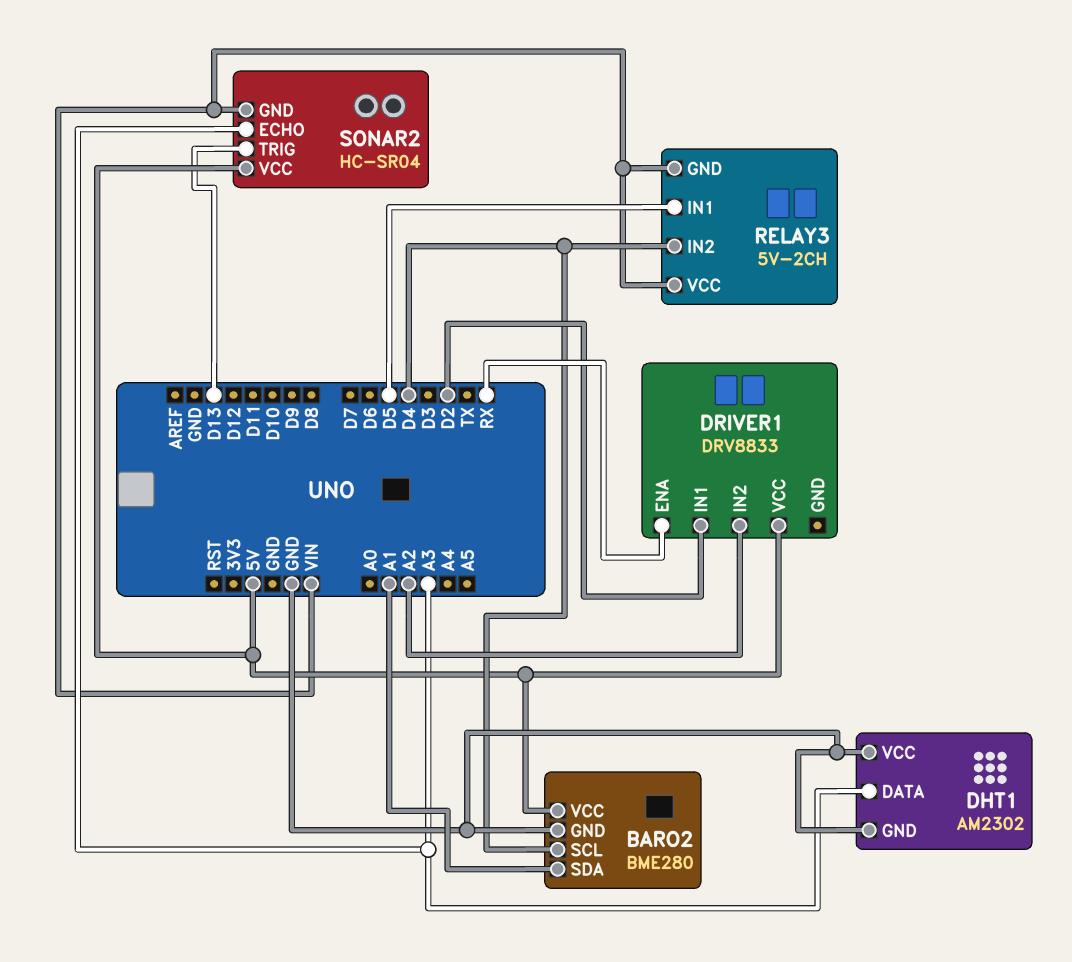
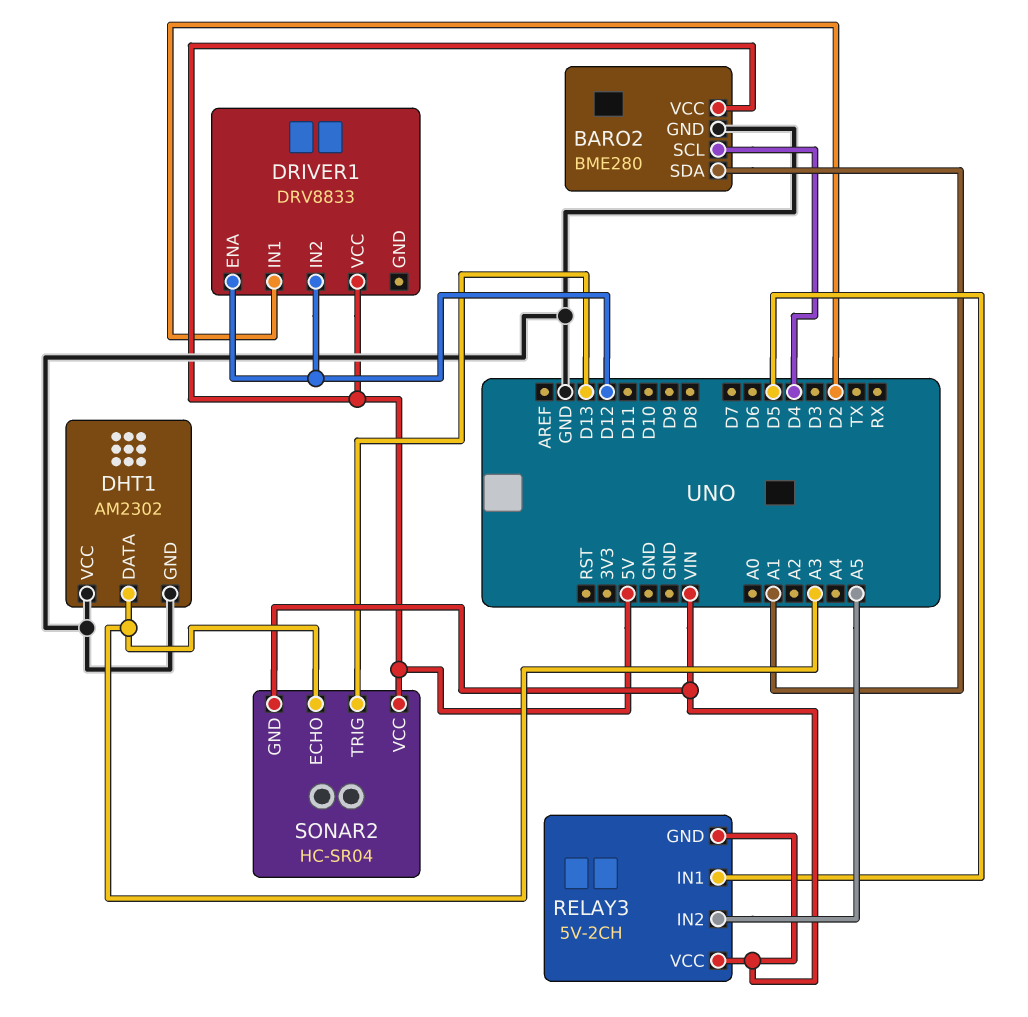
DRIVER1 pin ENA: RX -> D12
DRIVER1 pin IN2: A2 -> D12
RELAY3 pin IN2: D4 -> A5

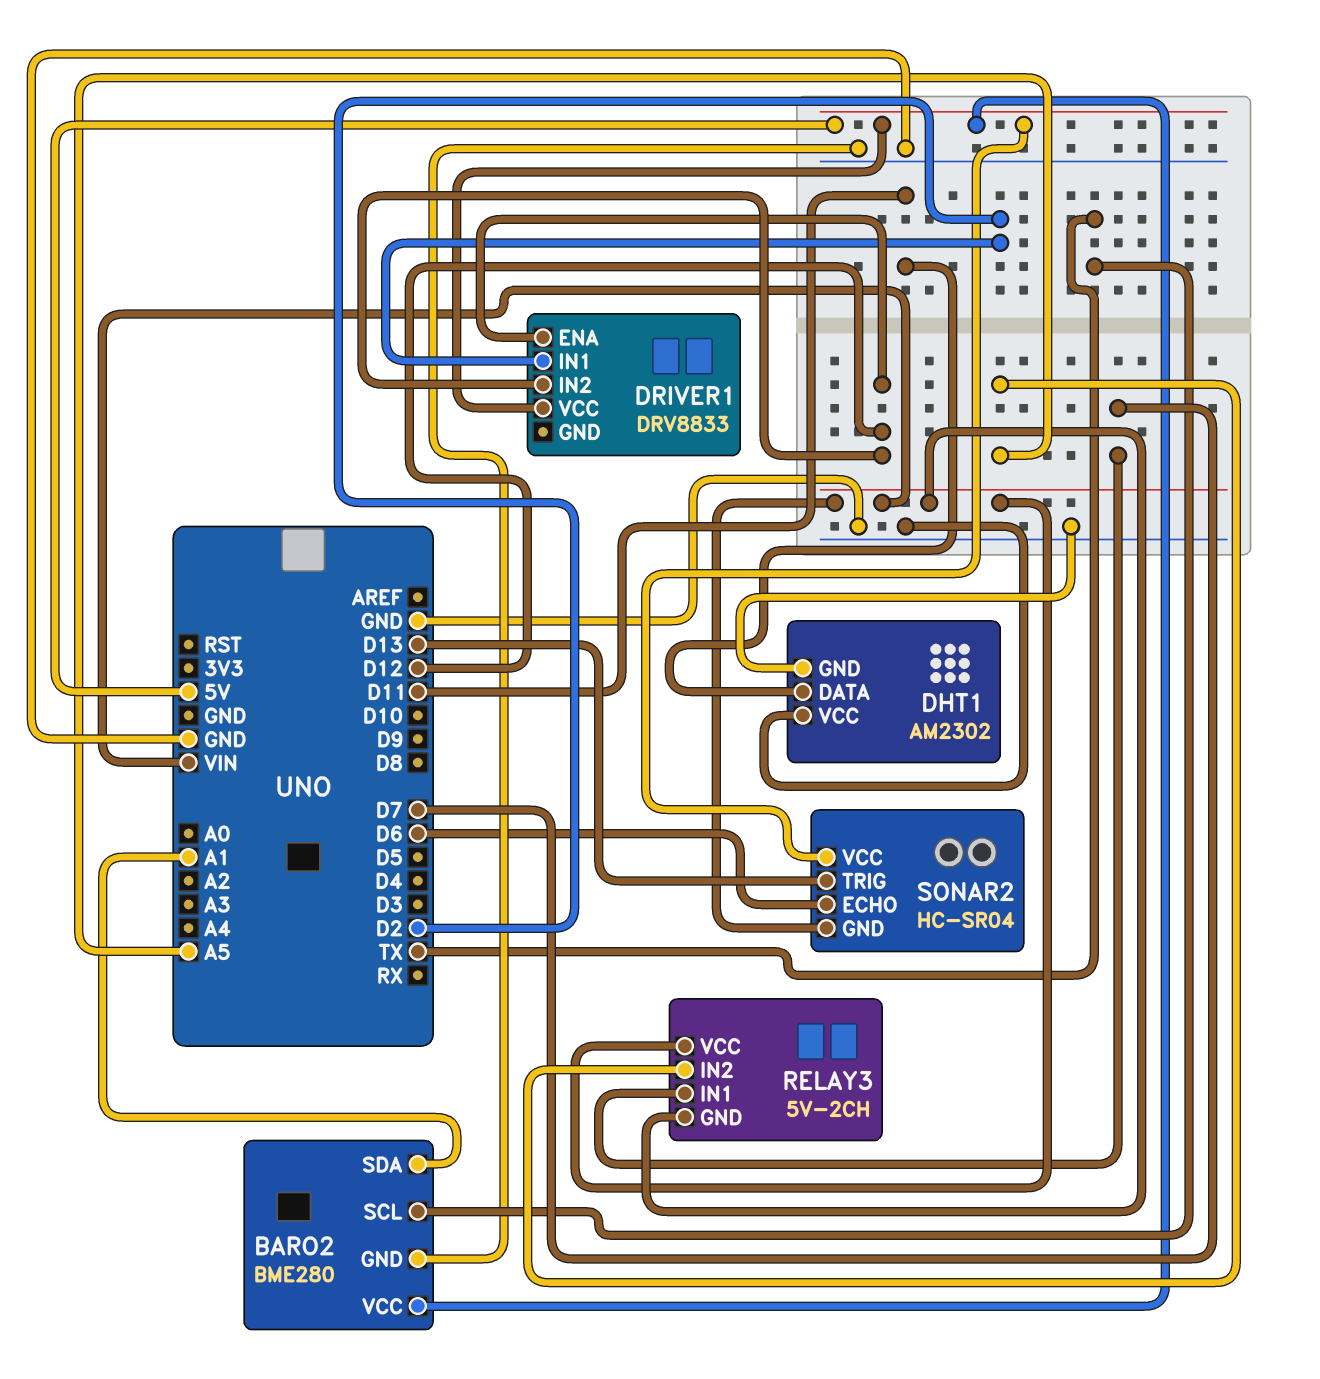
BARO2 pin SCL: D4 -> TX
DHT1 pin DATA: A3 -> D11
RELAY3 pin IN1: D5 -> D7
SONAR2 pin ECHO: A3 -> D6

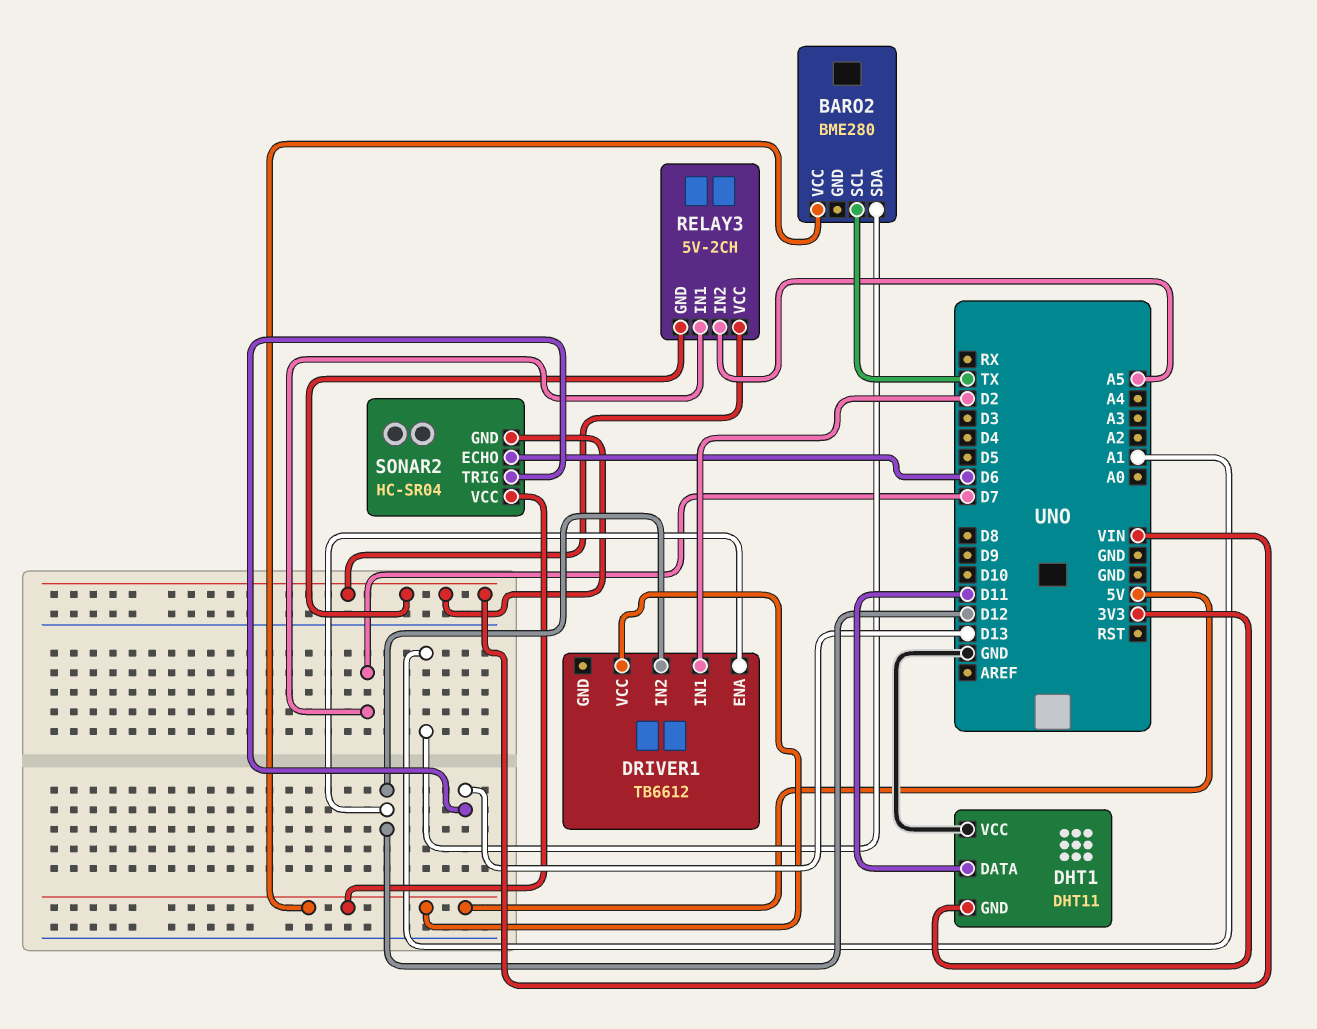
BARO2 pin GND: GND -> none
DHT1: AM2302 -> DHT11
DHT1 pin GND: GND -> 3V3
DRIVER1: DRV8833 -> TB6612

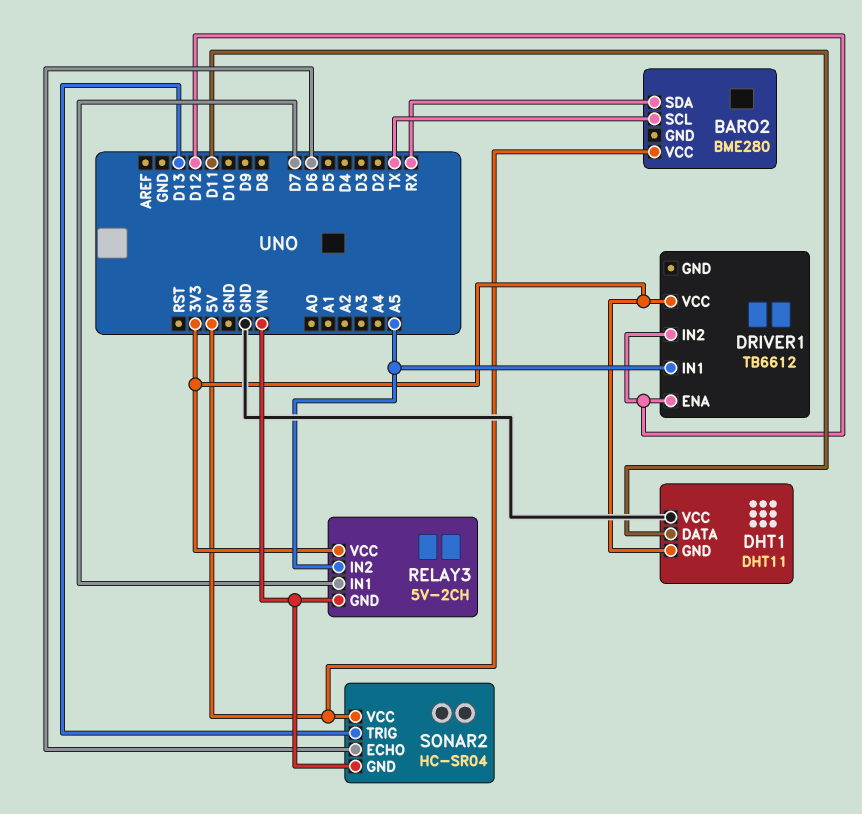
BARO2 pin SDA: A1 -> RX
DRIVER1 pin IN1: D2 -> A5
DRIVER1 pin VCC: 5V -> 3V3
RELAY3 pin VCC: VIN -> 3V3

